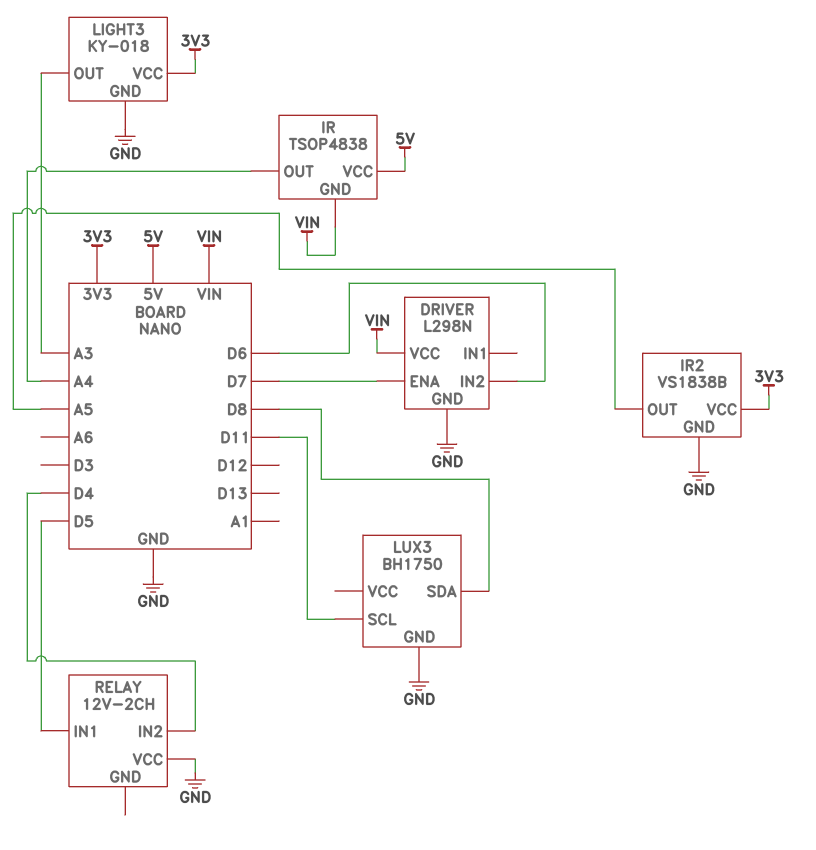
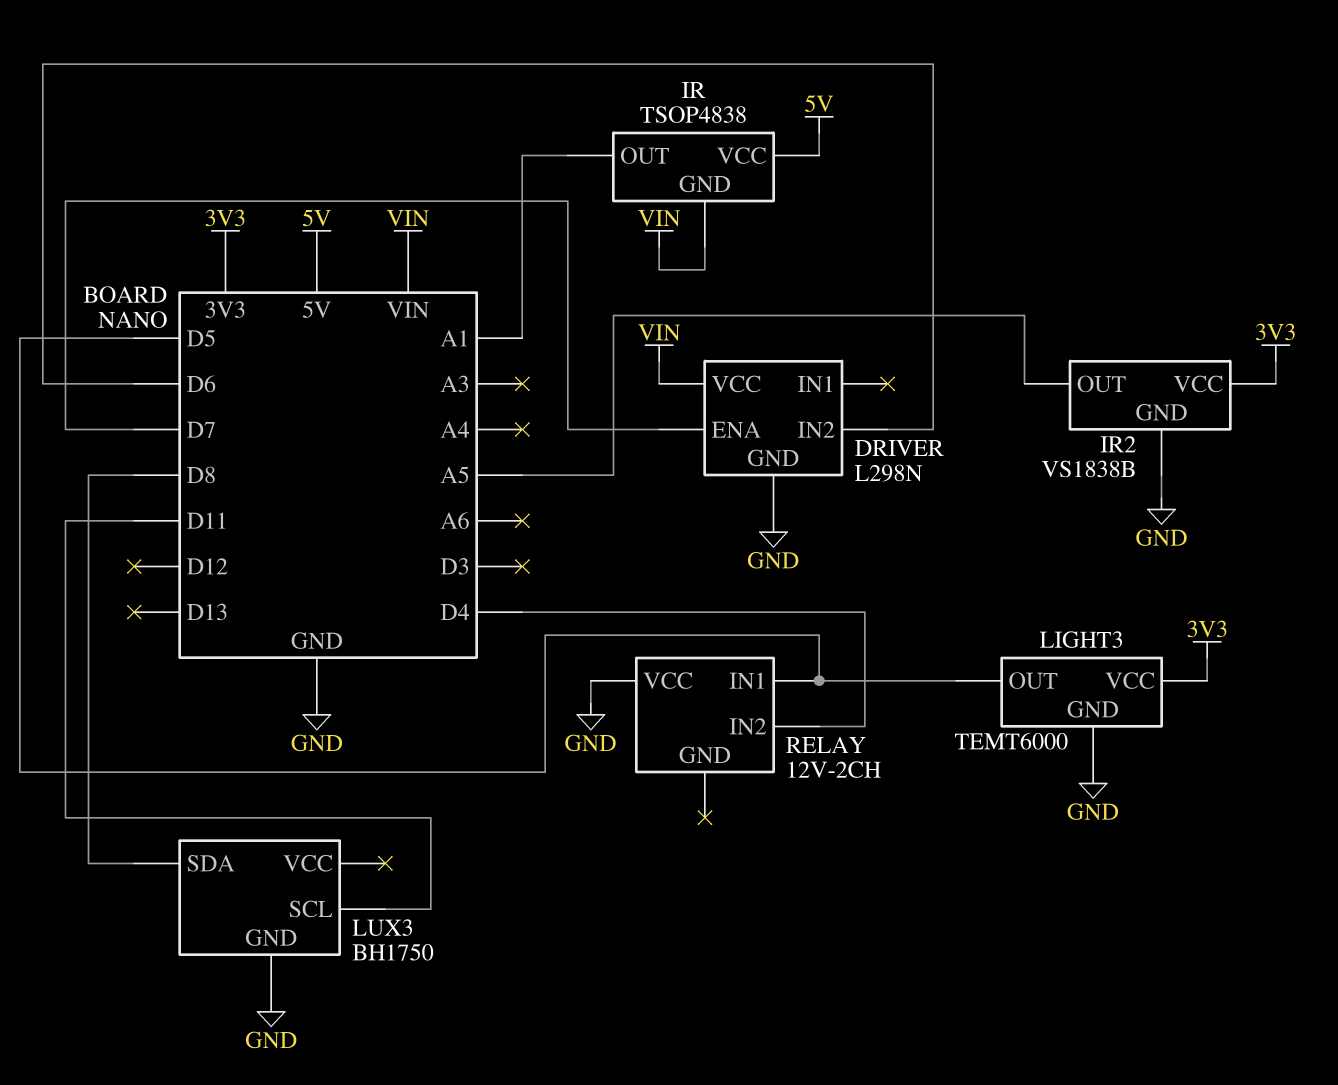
IR pin OUT: A4 -> A1
LIGHT3: KY-018 -> TEMT6000
LIGHT3 pin OUT: A3 -> D5

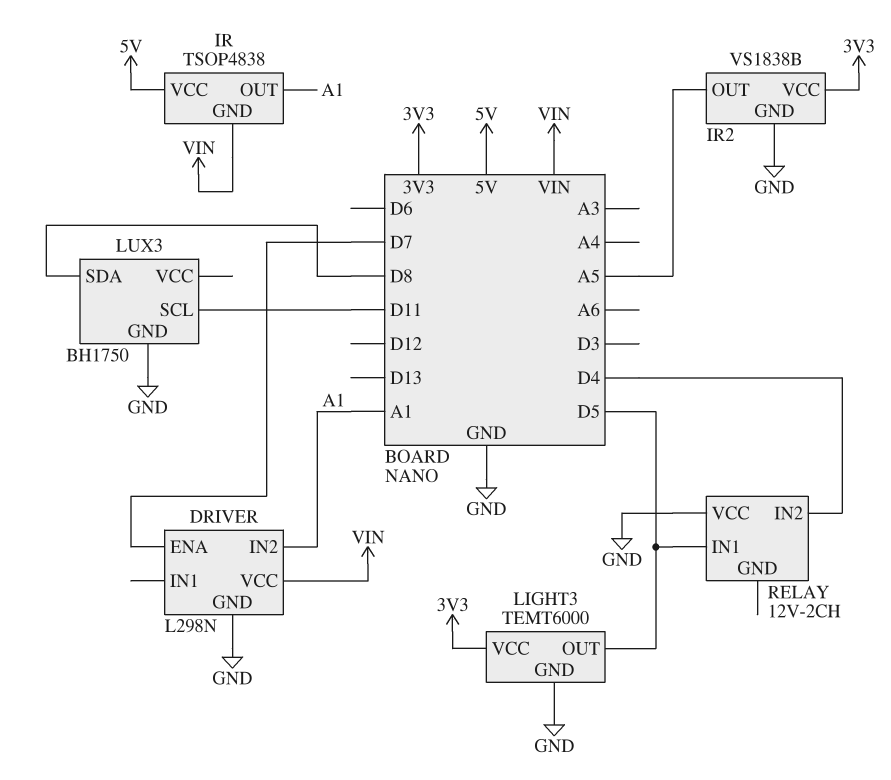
DRIVER pin IN2: D6 -> A1

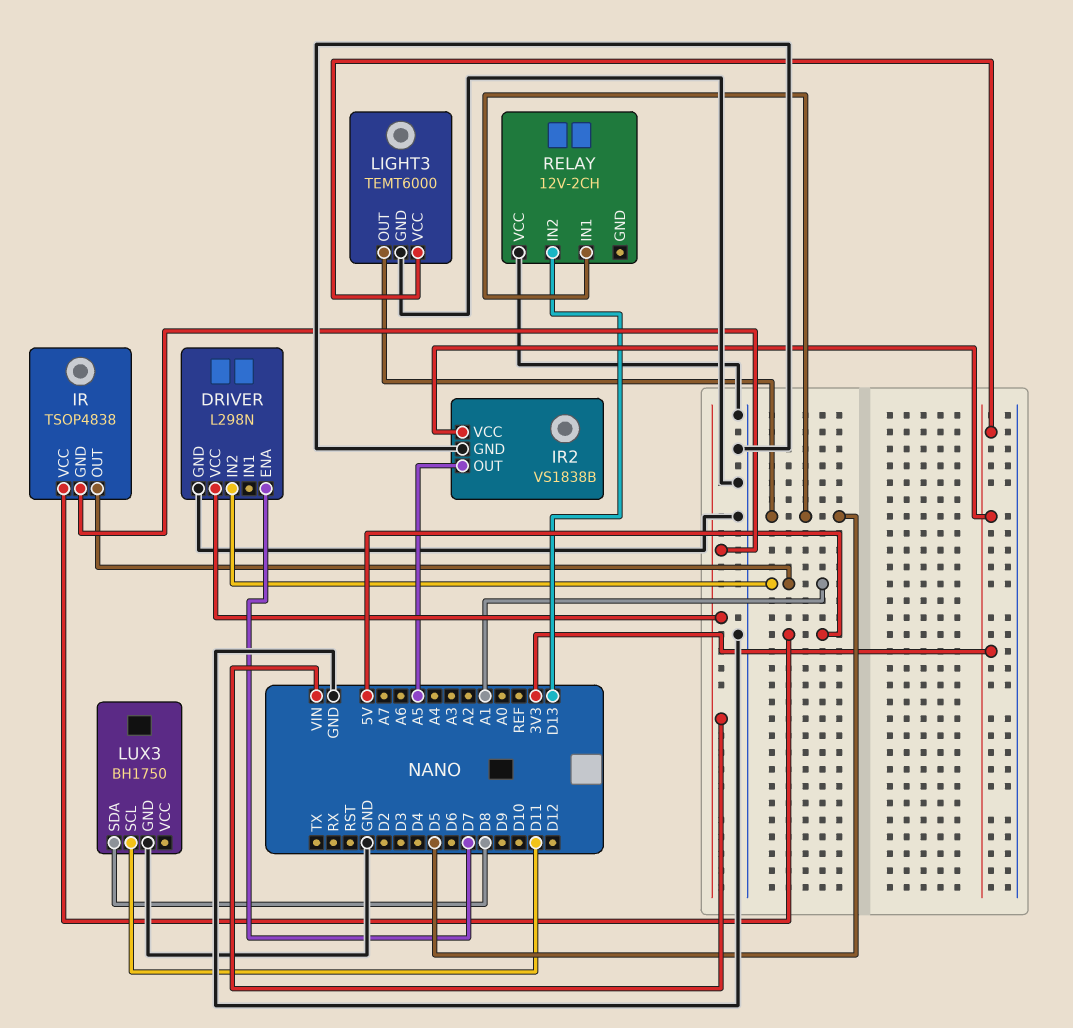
RELAY pin IN2: D4 -> D13

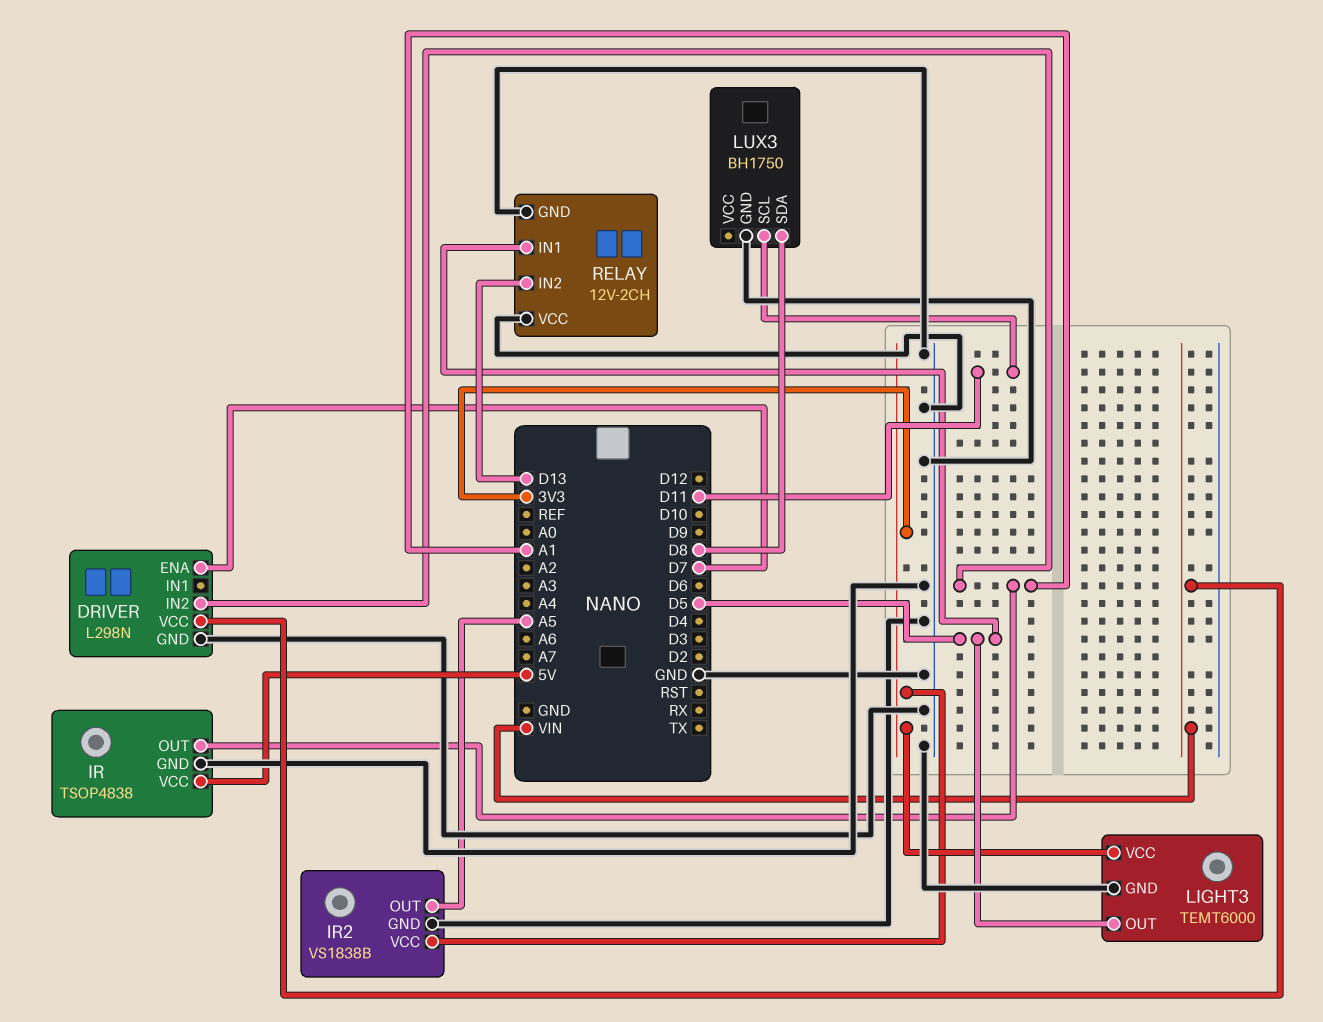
IR pin GND: VIN -> GND
RELAY pin GND: none -> GND

